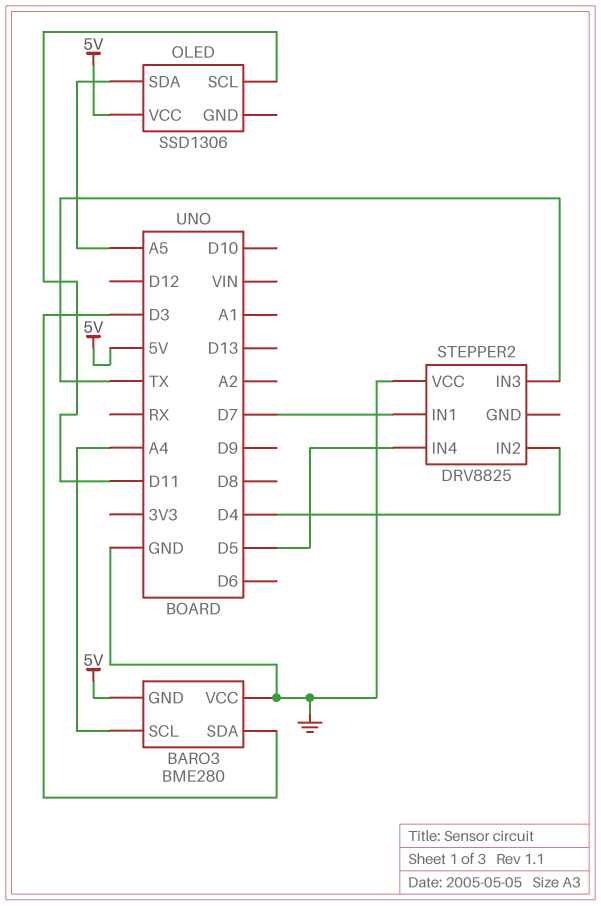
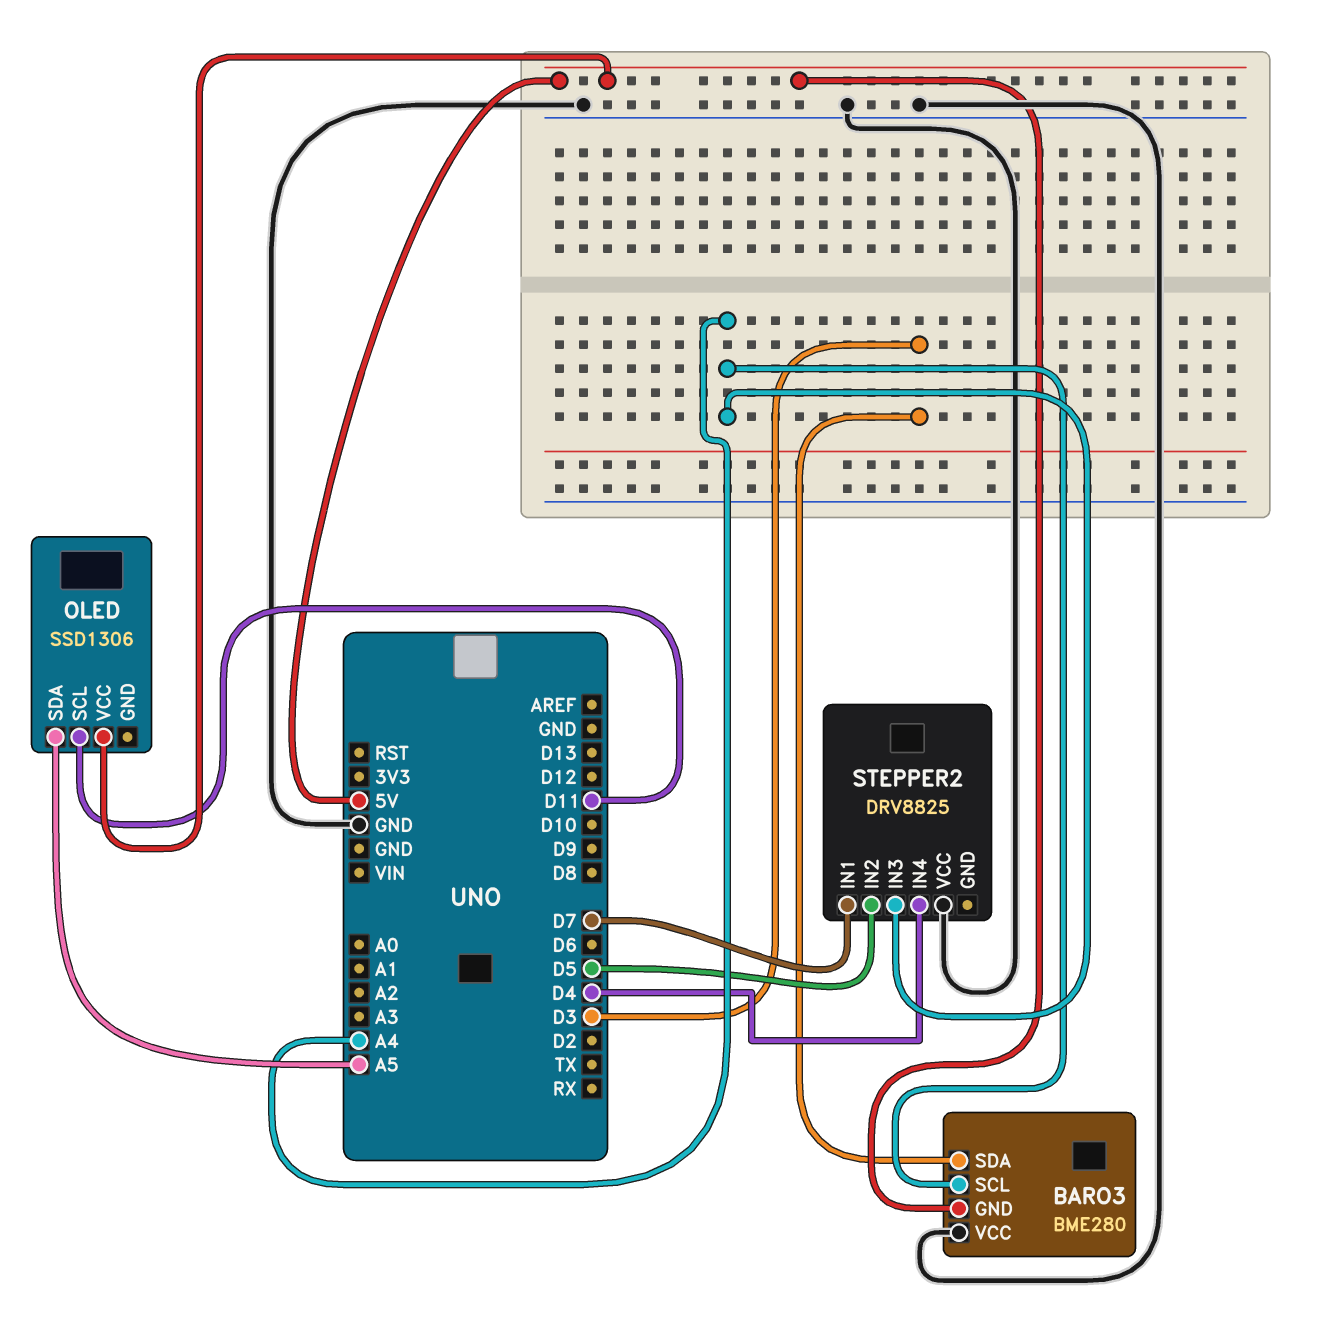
STEPPER2 pin IN2: D4 -> D5
STEPPER2 pin IN3: TX -> A4
STEPPER2 pin IN4: D5 -> D4

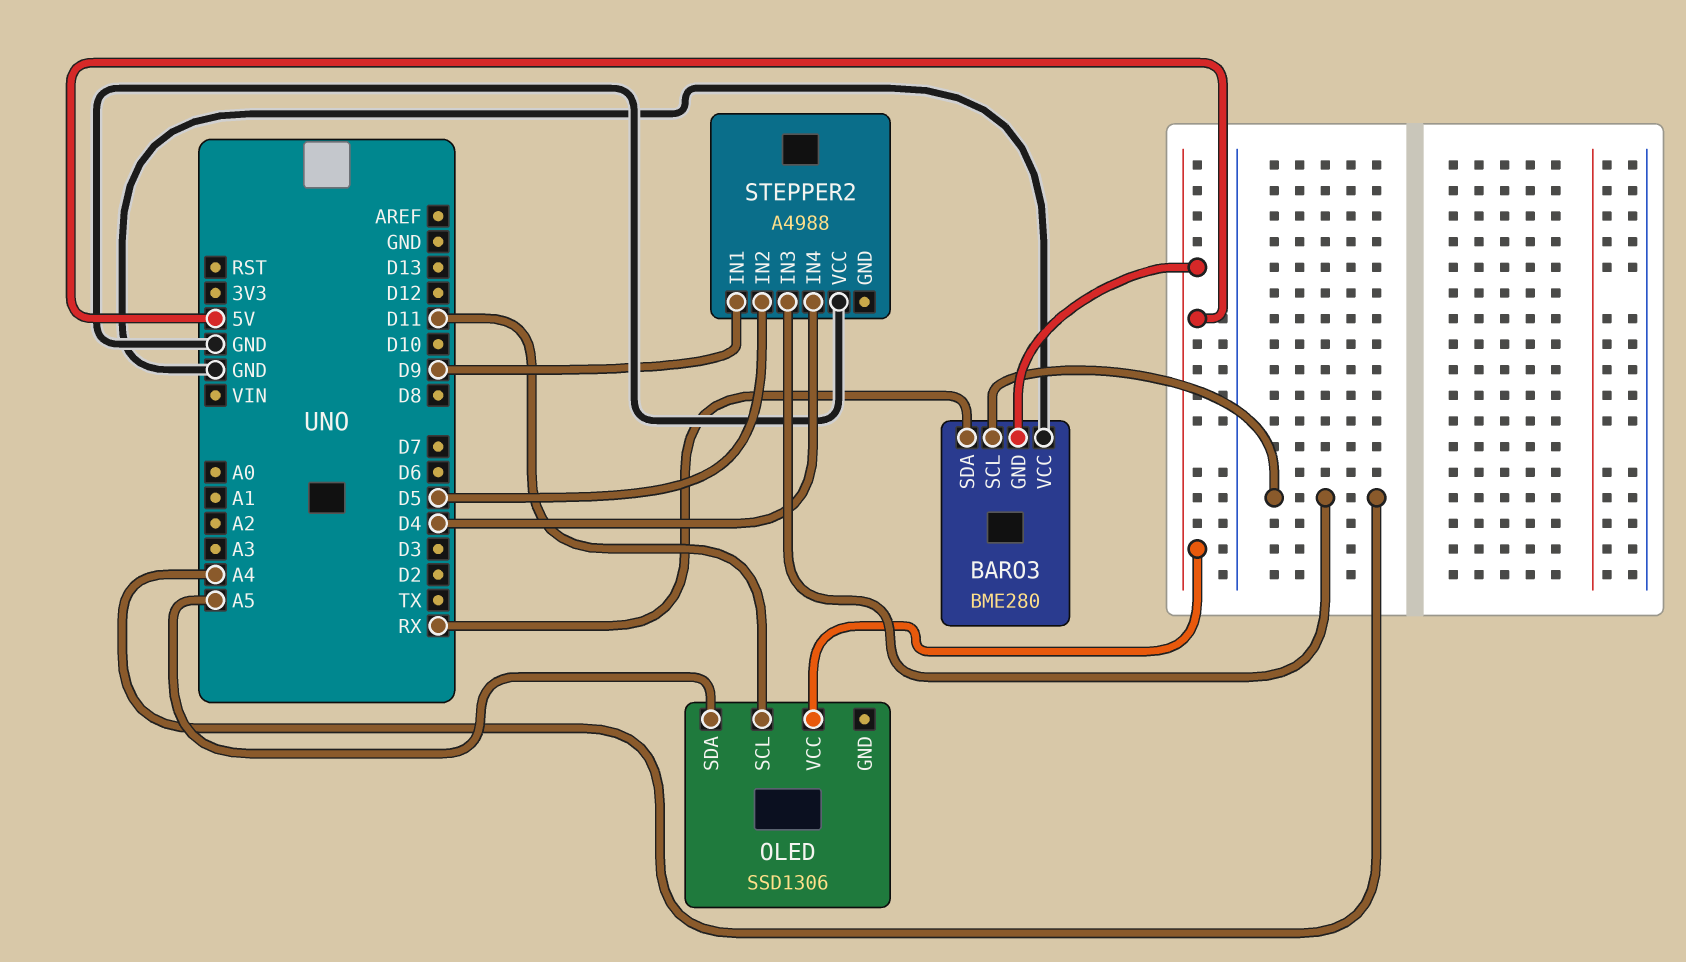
BARO3 pin SDA: D3 -> RX
STEPPER2: DRV8825 -> A4988
STEPPER2 pin IN1: D7 -> D9

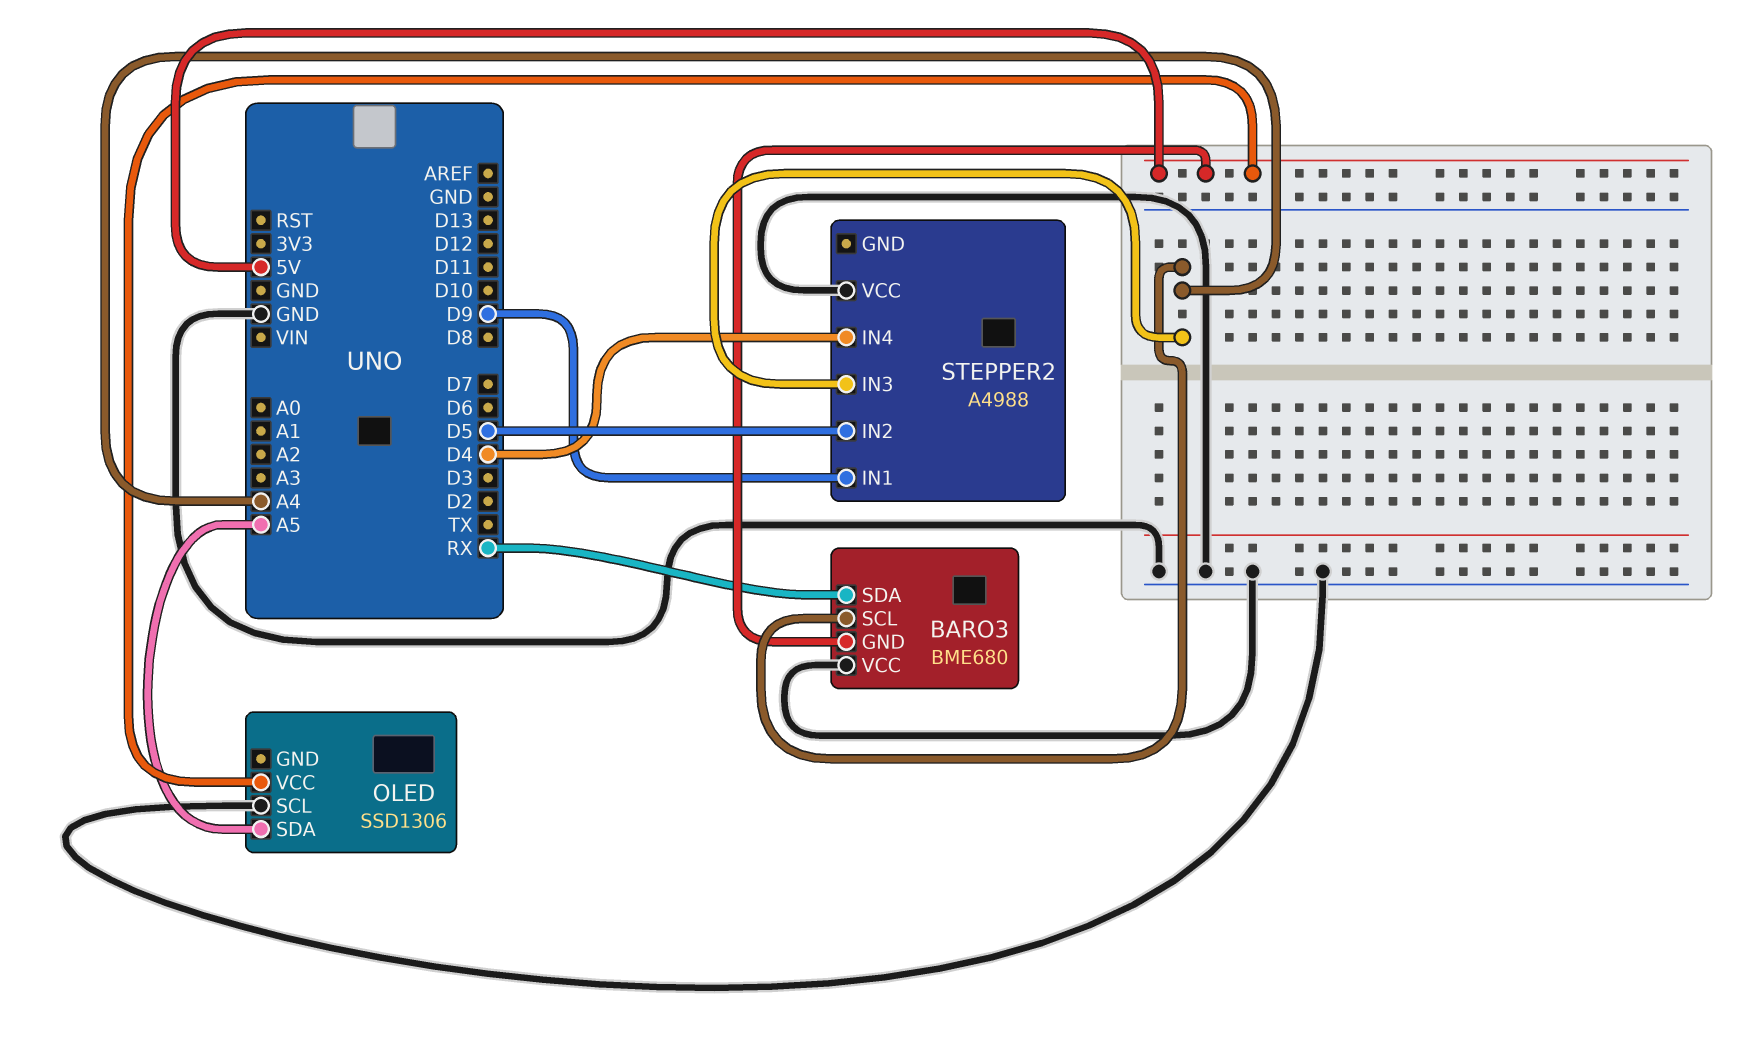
BARO3: BME280 -> BME680
OLED pin SCL: D11 -> GND

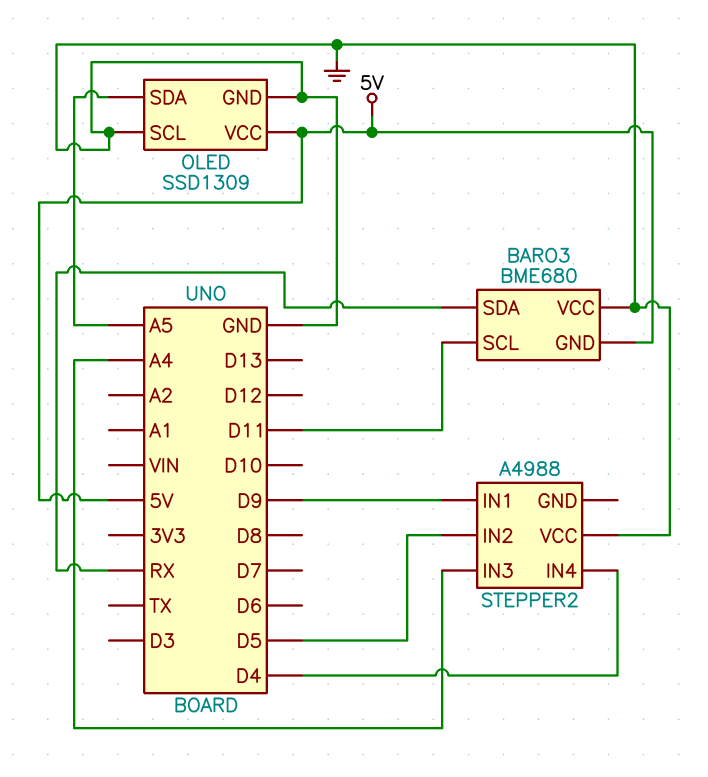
BARO3 pin SCL: A4 -> D11
OLED: SSD1306 -> SSD1309
OLED pin GND: none -> GND

